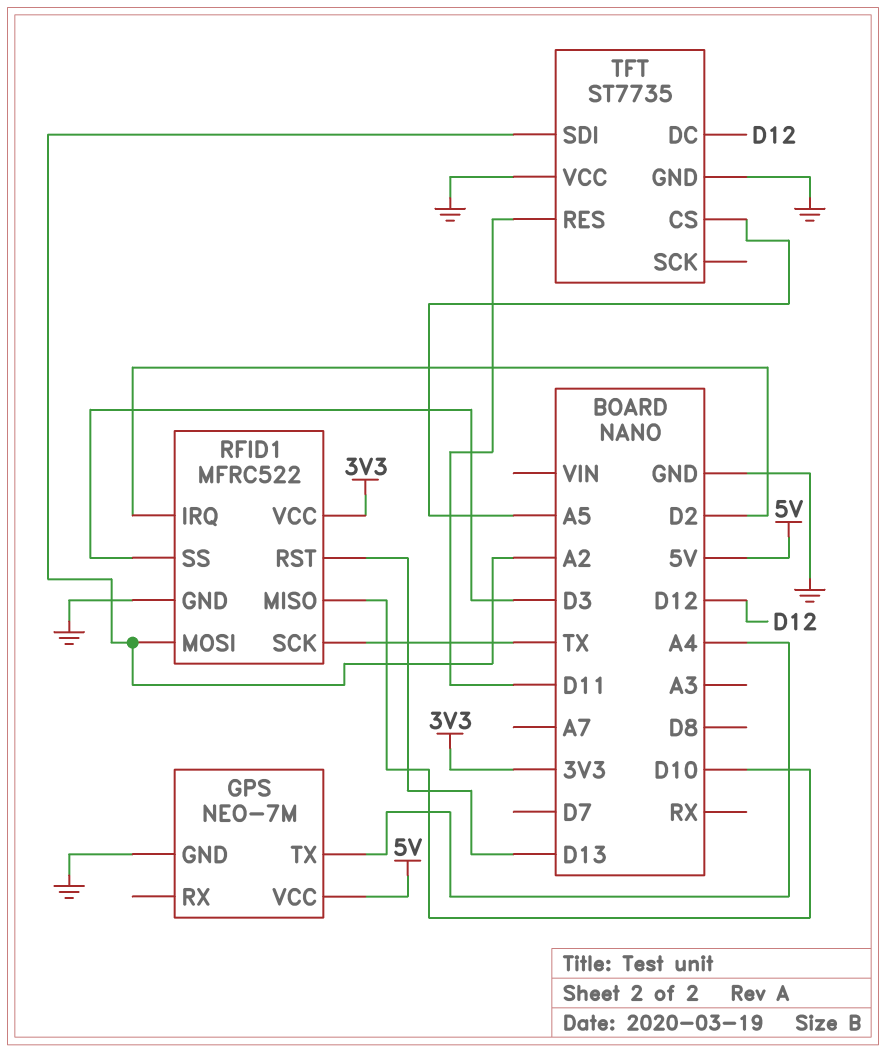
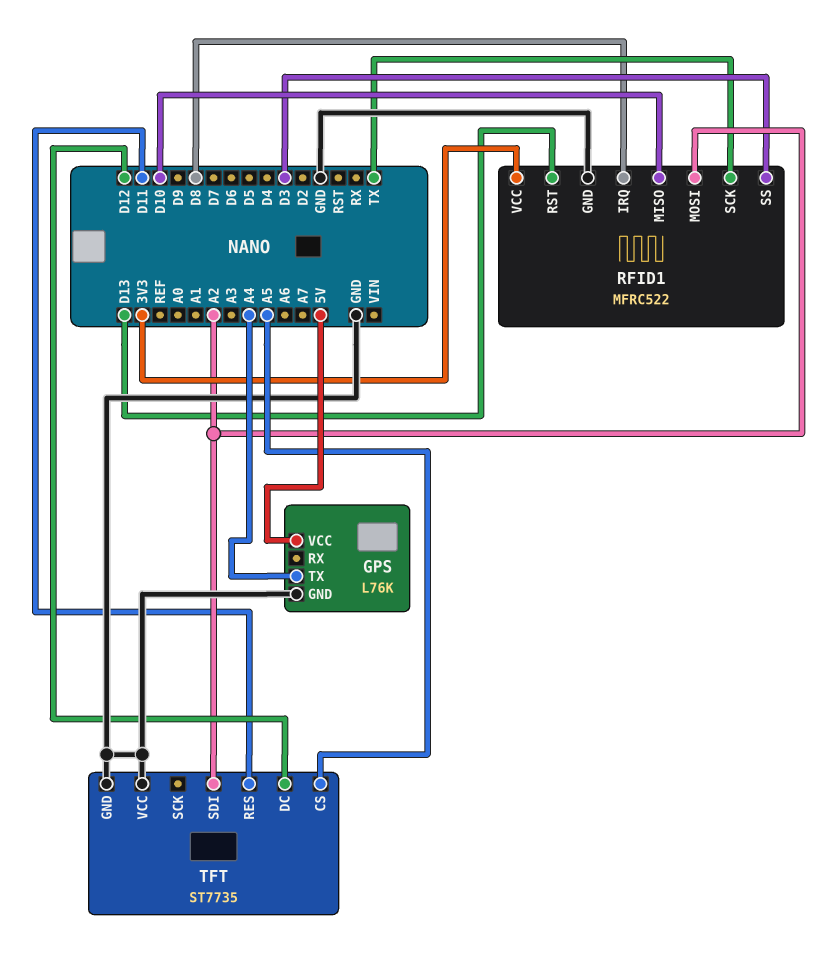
GPS: NEO-7M -> L76K
RFID1 pin IRQ: D2 -> D8

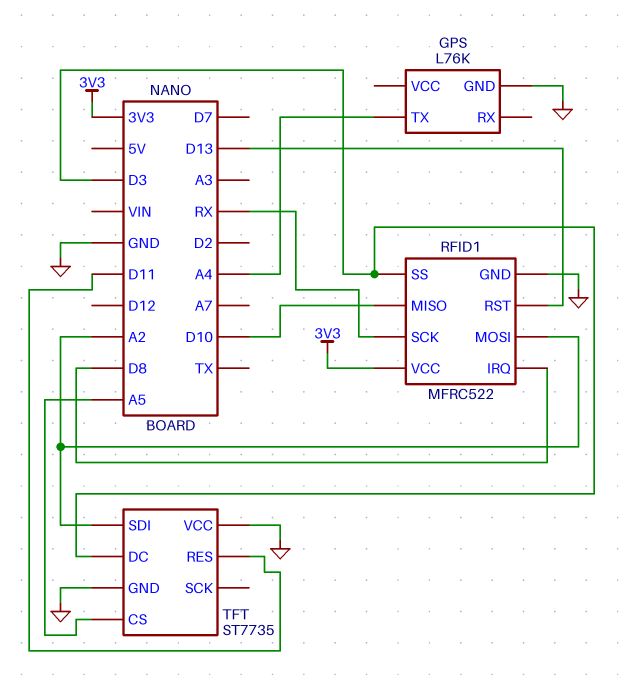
GPS pin VCC: 5V -> none
RFID1 pin SCK: TX -> RX
TFT pin DC: D12 -> D3

